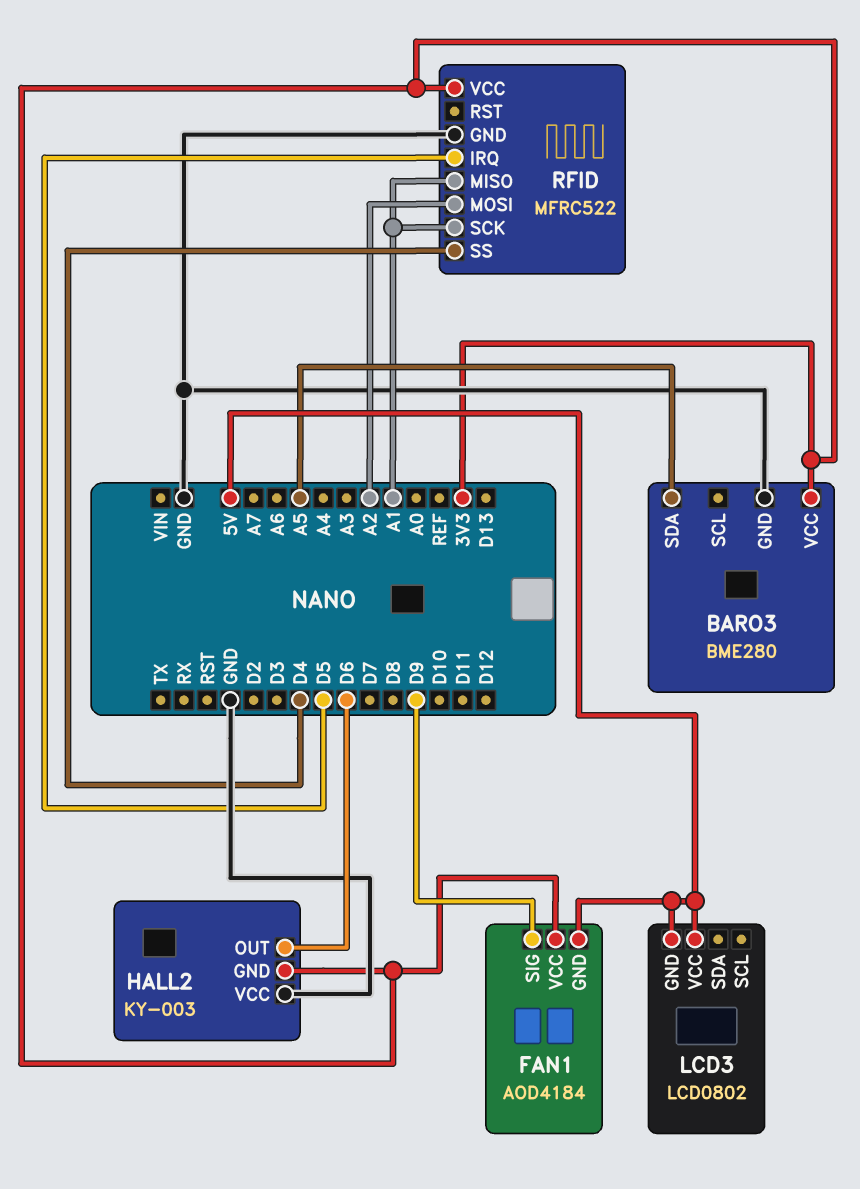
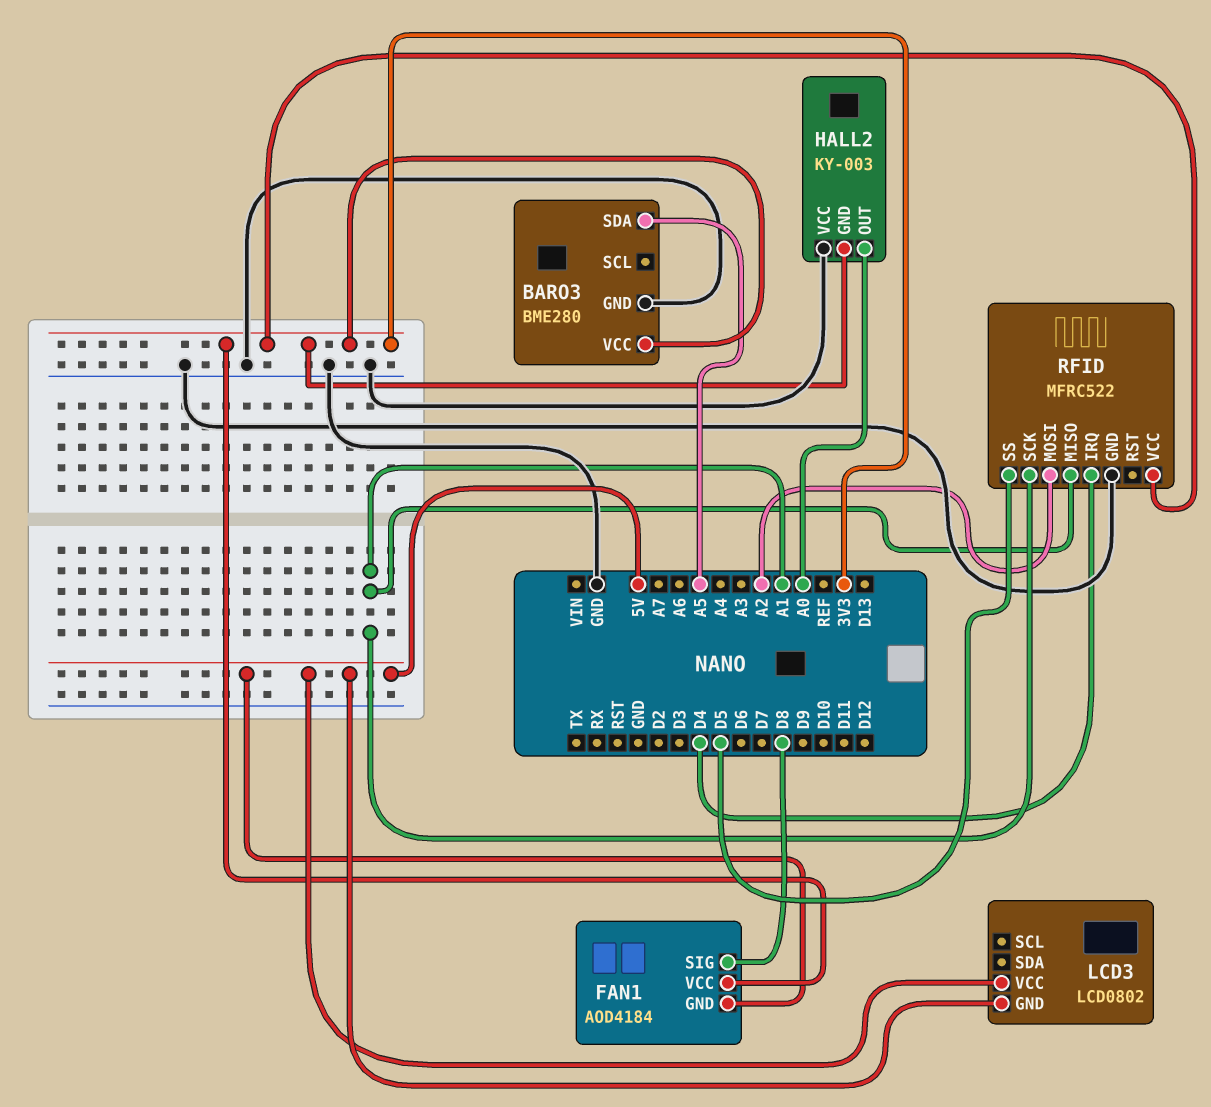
FAN1 pin SIG: D9 -> D8
HALL2 pin OUT: D6 -> A0
RFID pin IRQ: D5 -> D4
RFID pin SS: D4 -> D5

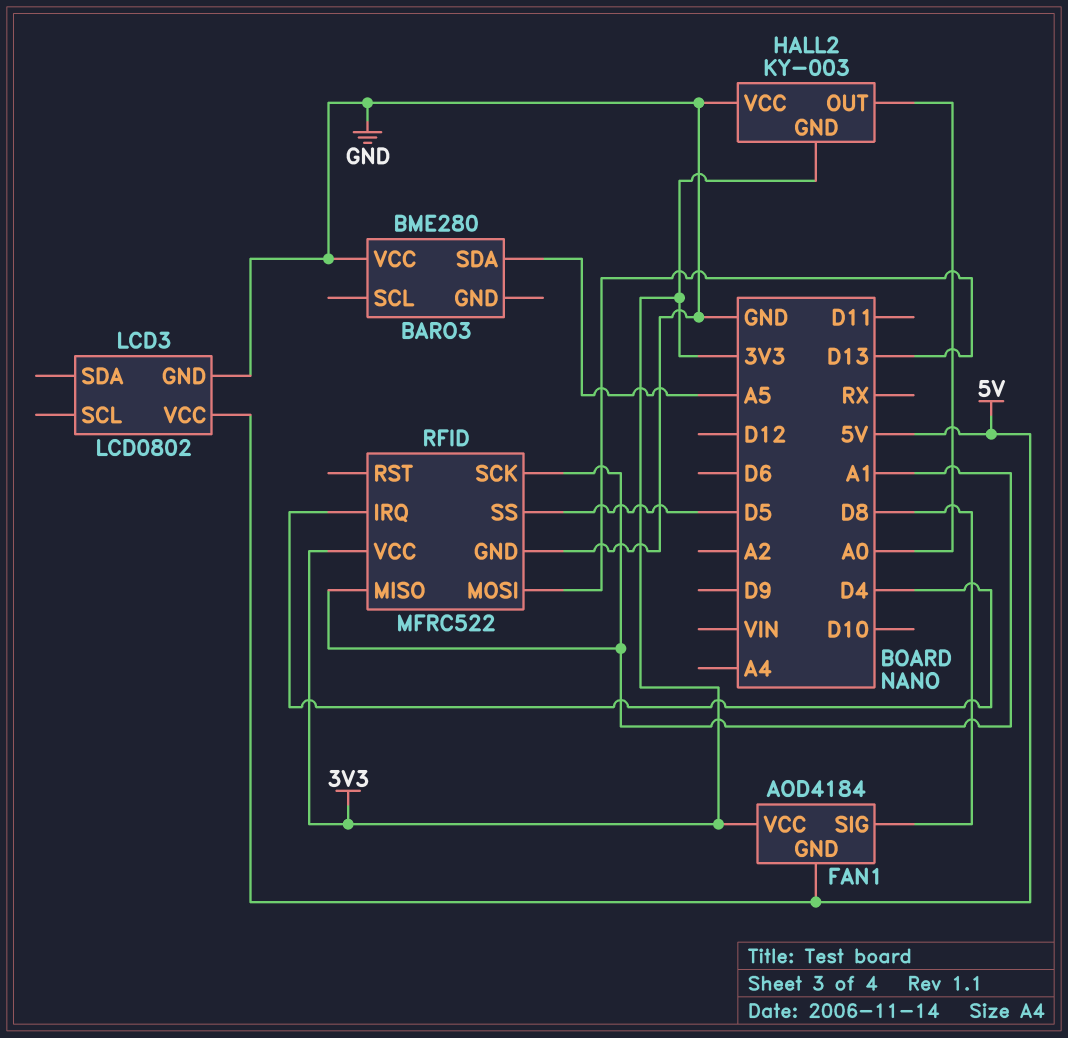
BARO3 pin GND: GND -> none
BARO3 pin VCC: 3V3 -> GND
LCD3 pin GND: 5V -> GND
RFID pin MOSI: A2 -> D13

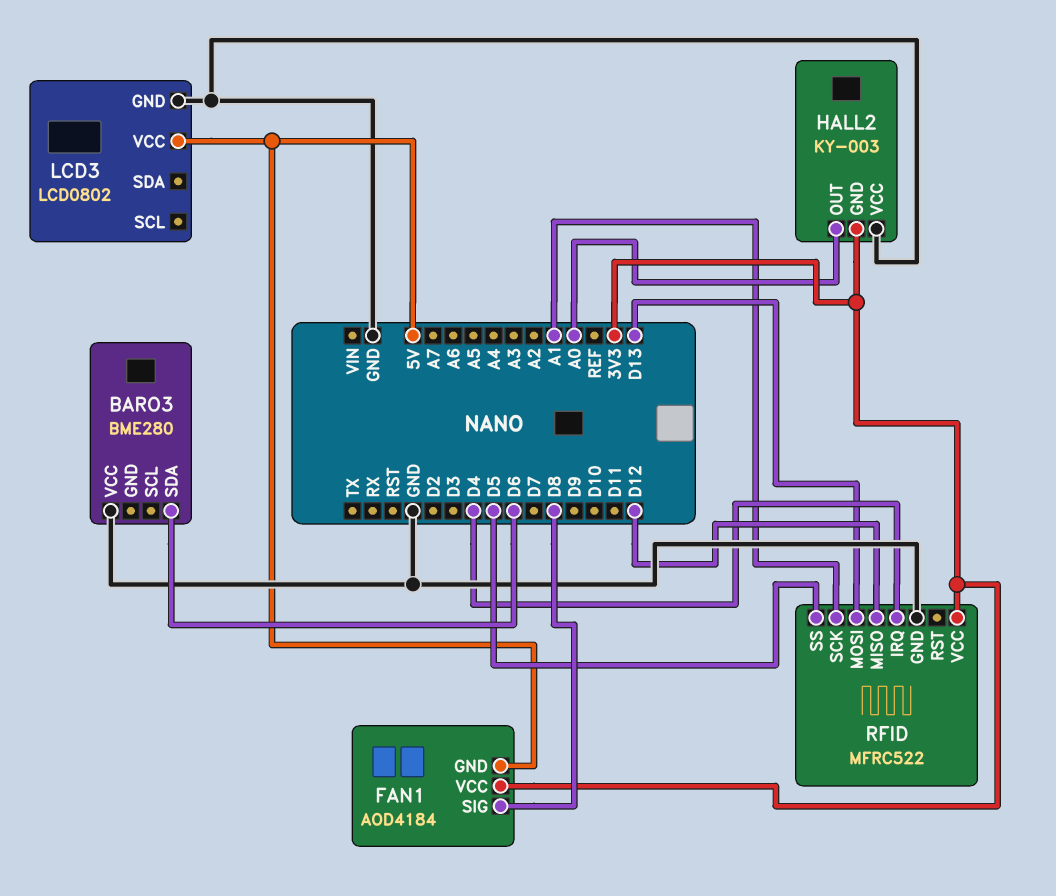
BARO3 pin SDA: A5 -> D6
RFID pin MISO: A1 -> D12

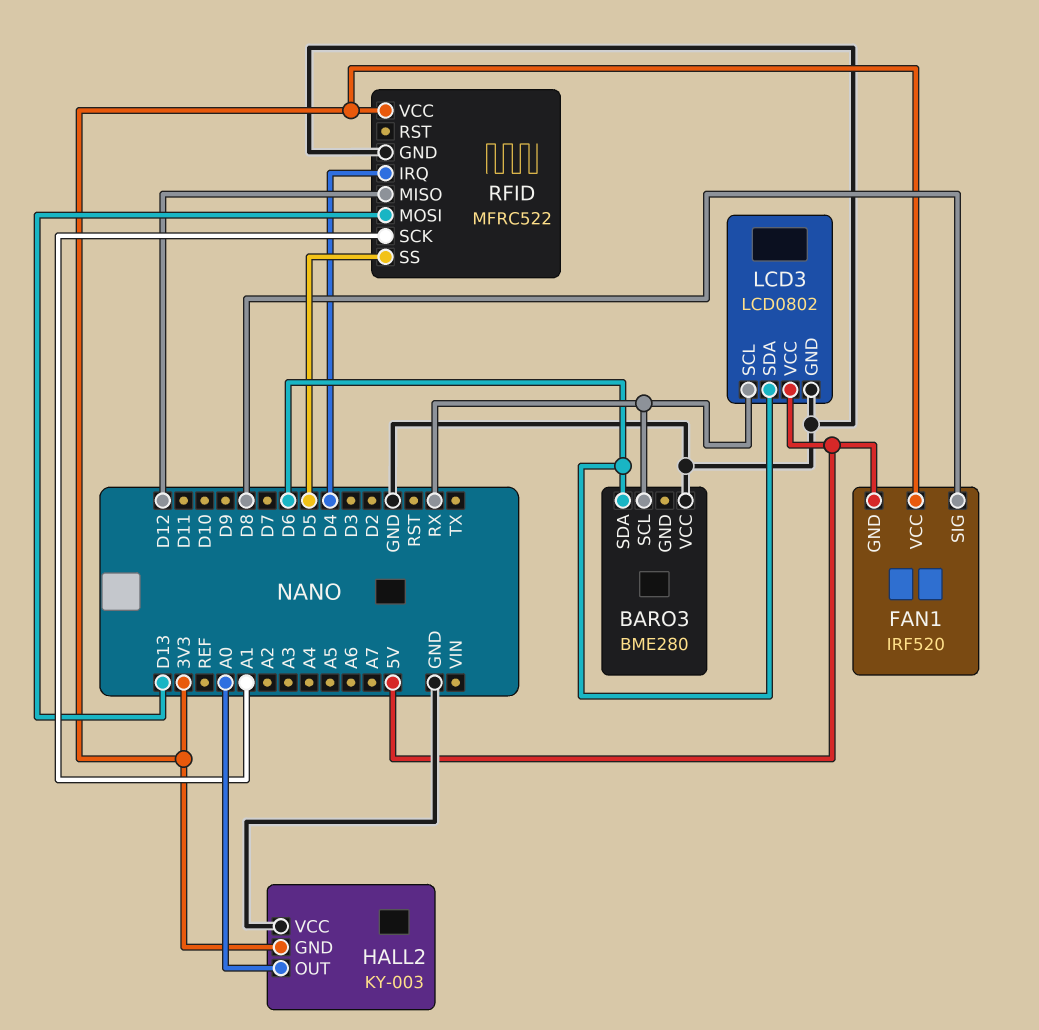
BARO3 pin SCL: none -> RX
FAN1: AOD4184 -> IRF520
LCD3 pin SCL: none -> RX
LCD3 pin SDA: none -> D6

